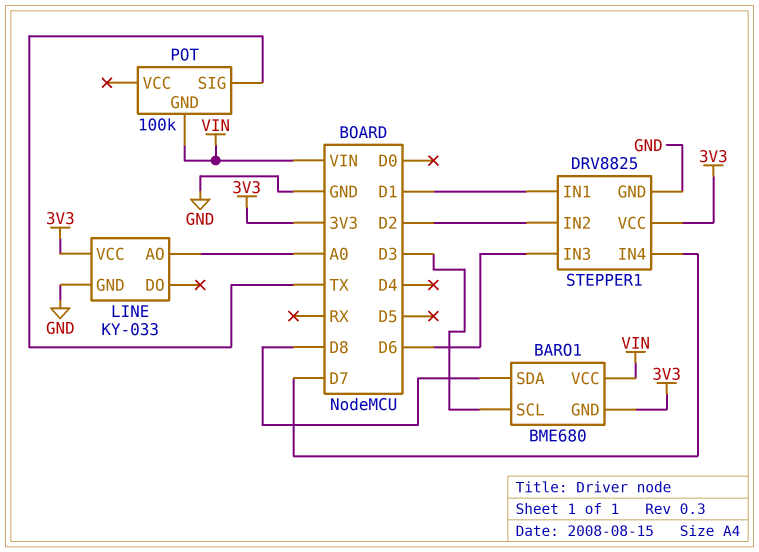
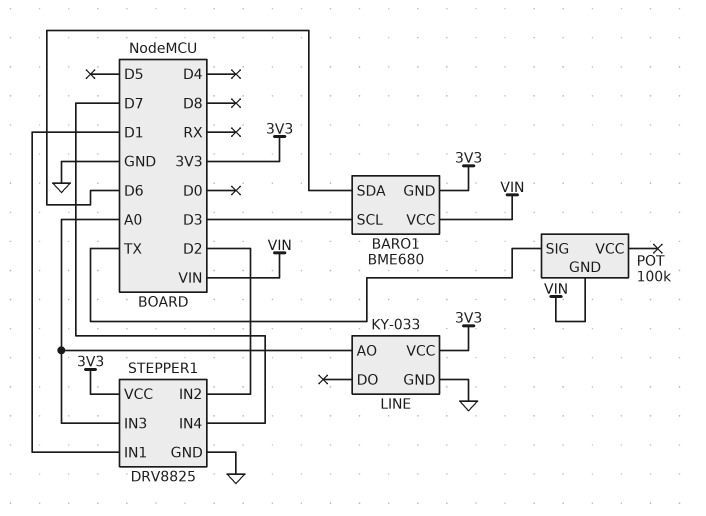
BARO1 pin SDA: D8 -> D6
STEPPER1 pin IN3: D6 -> A0

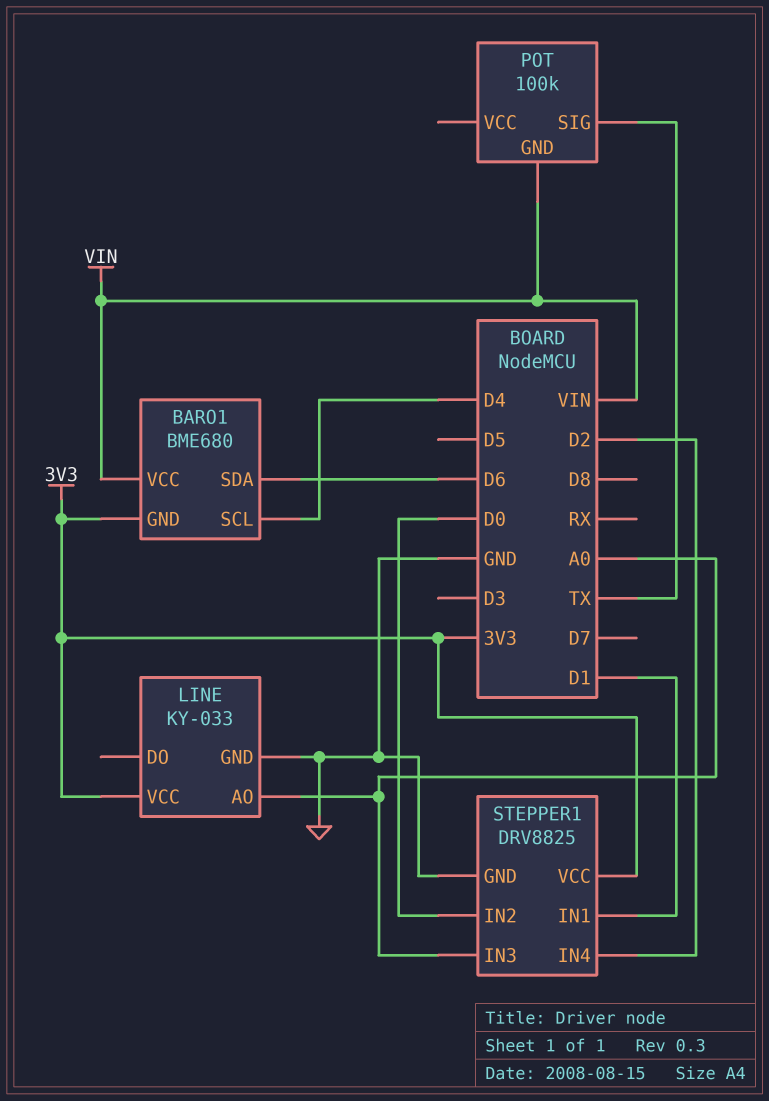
BARO1 pin SCL: D3 -> D4
STEPPER1 pin IN2: D2 -> D0
STEPPER1 pin IN4: D7 -> D2

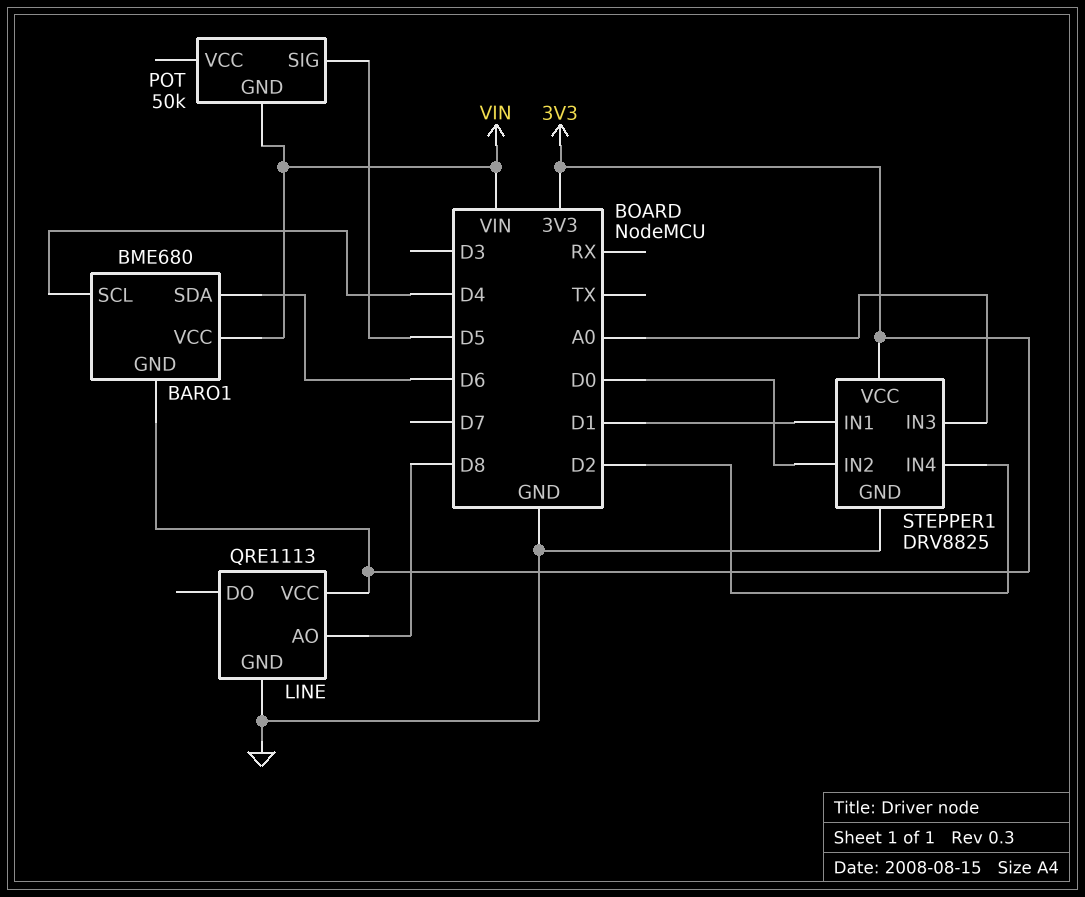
LINE: KY-033 -> QRE1113
LINE pin AO: A0 -> D8
POT: 100k -> 50k
POT pin SIG: TX -> D5

